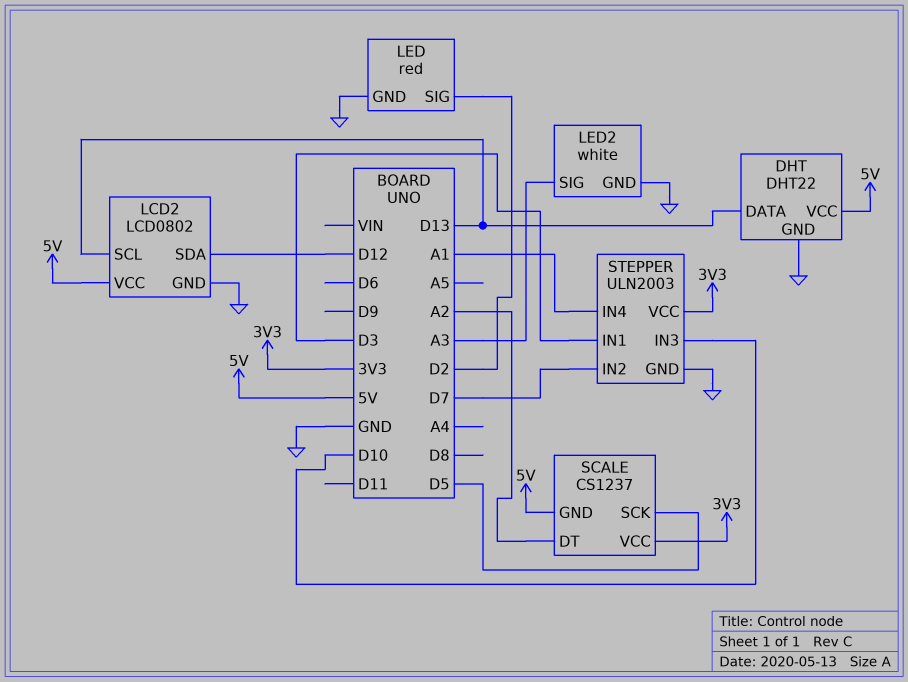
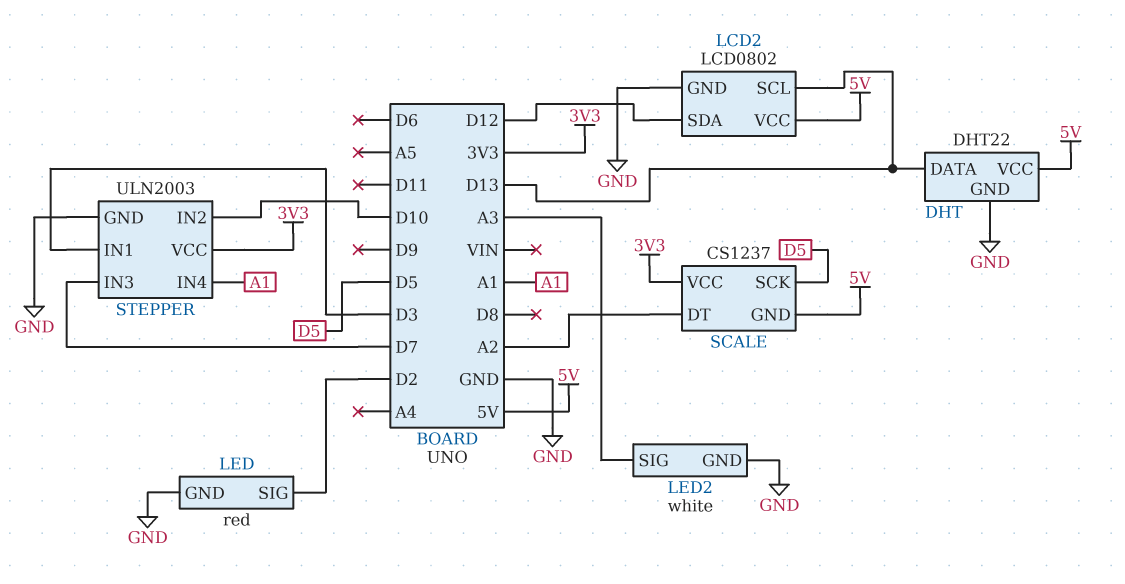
STEPPER pin IN2: D7 -> D10
STEPPER pin IN3: D10 -> D7

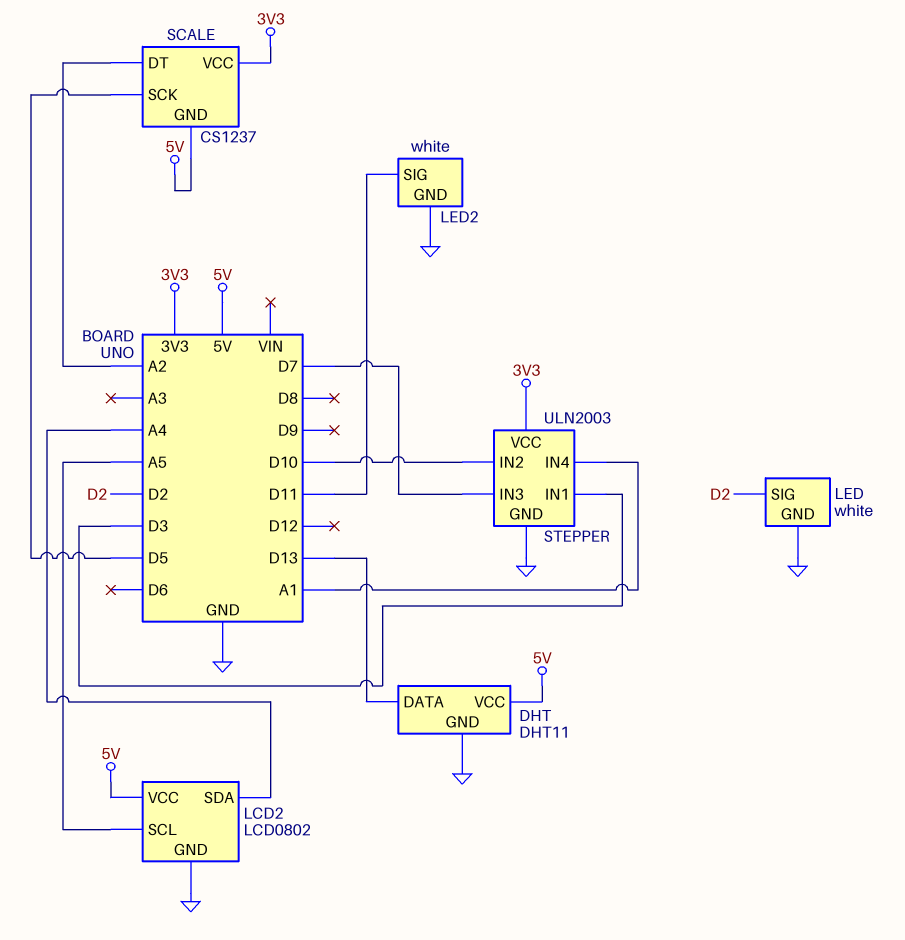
DHT: DHT22 -> DHT11
LCD2 pin SCL: D13 -> A5
LCD2 pin SDA: D12 -> A4
LED: red -> white
LED2 pin SIG: A3 -> D11

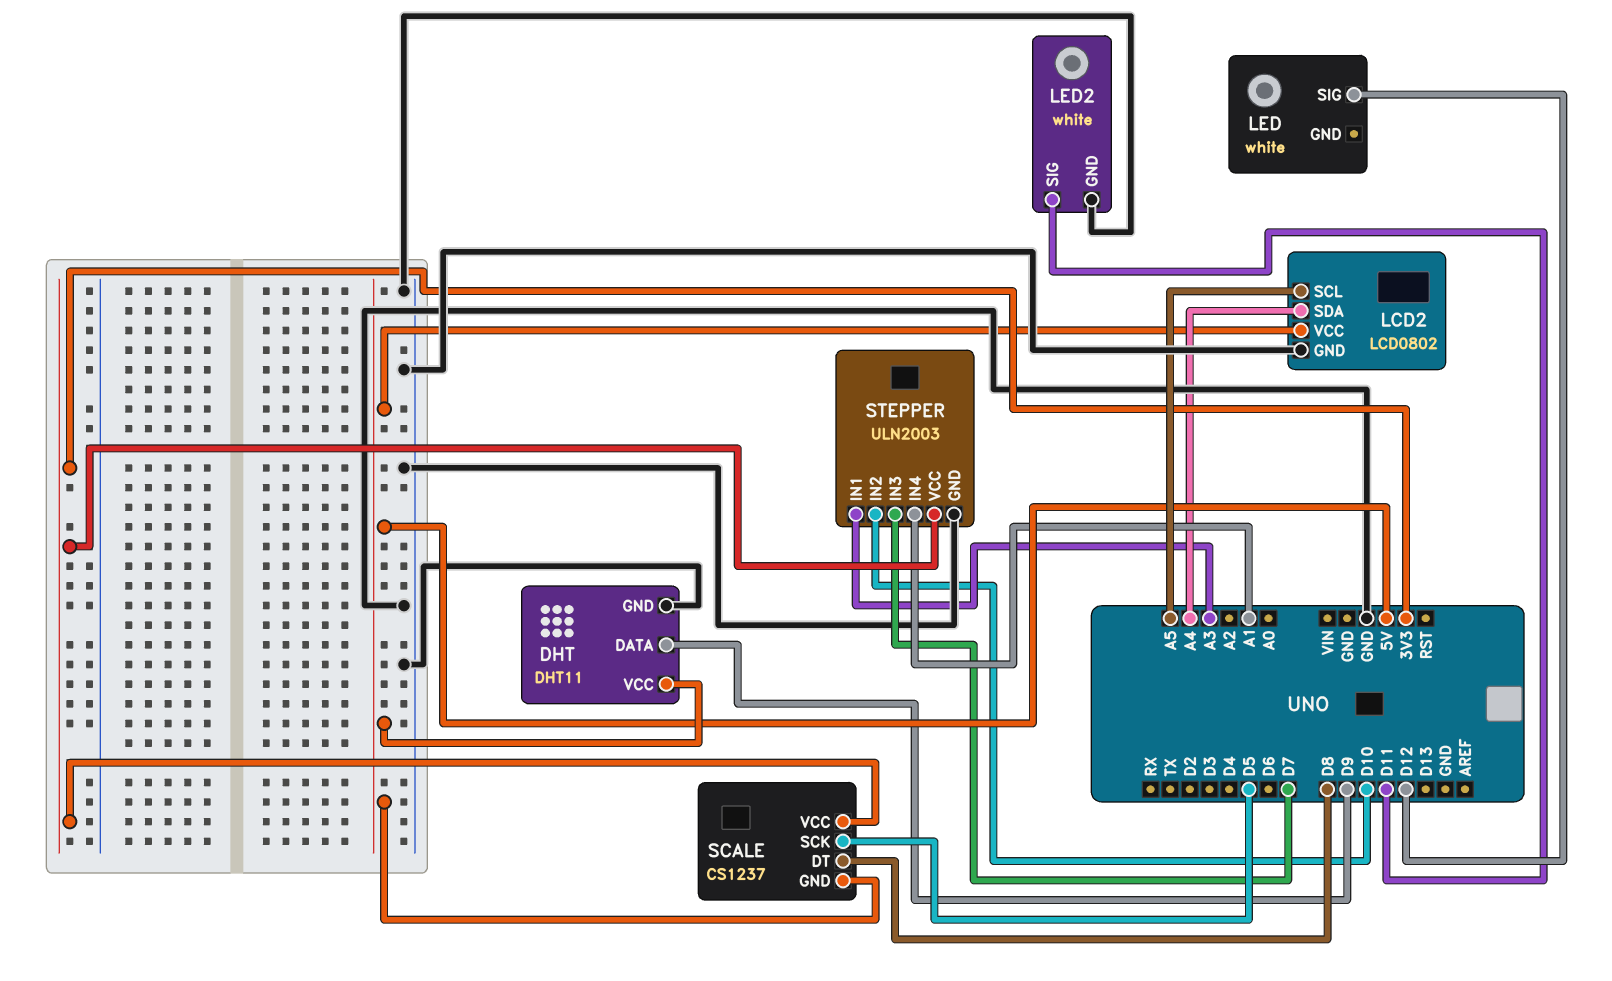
DHT pin DATA: D13 -> D9
LED pin GND: GND -> none
LED pin SIG: D2 -> D12
SCALE pin DT: A2 -> D8
STEPPER pin IN1: D3 -> A3

